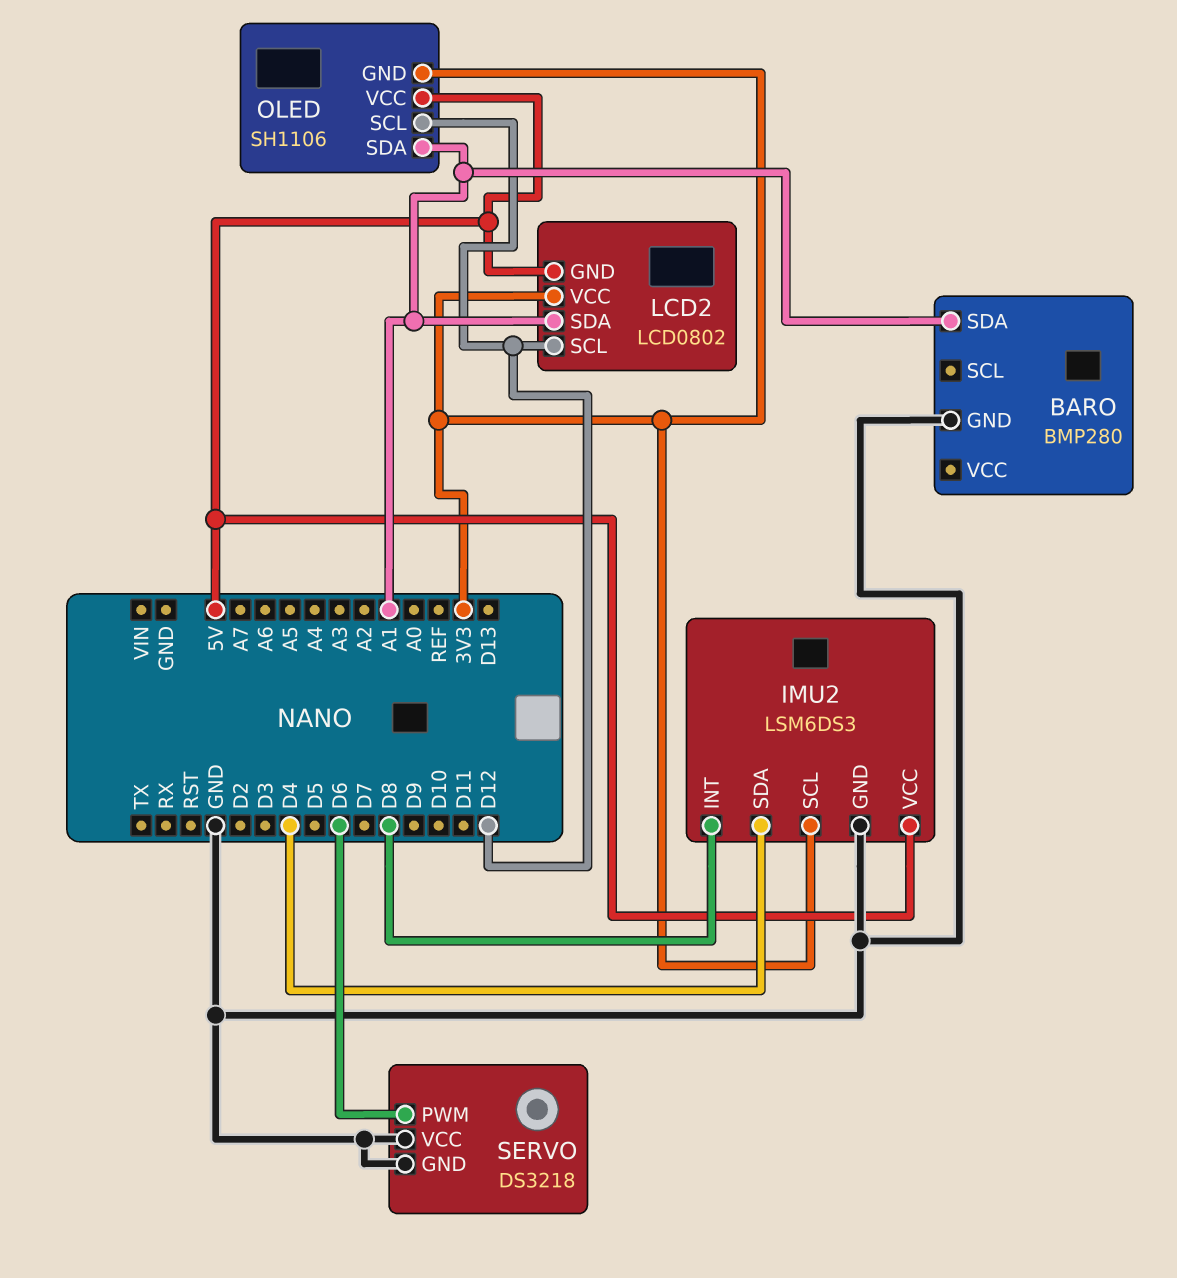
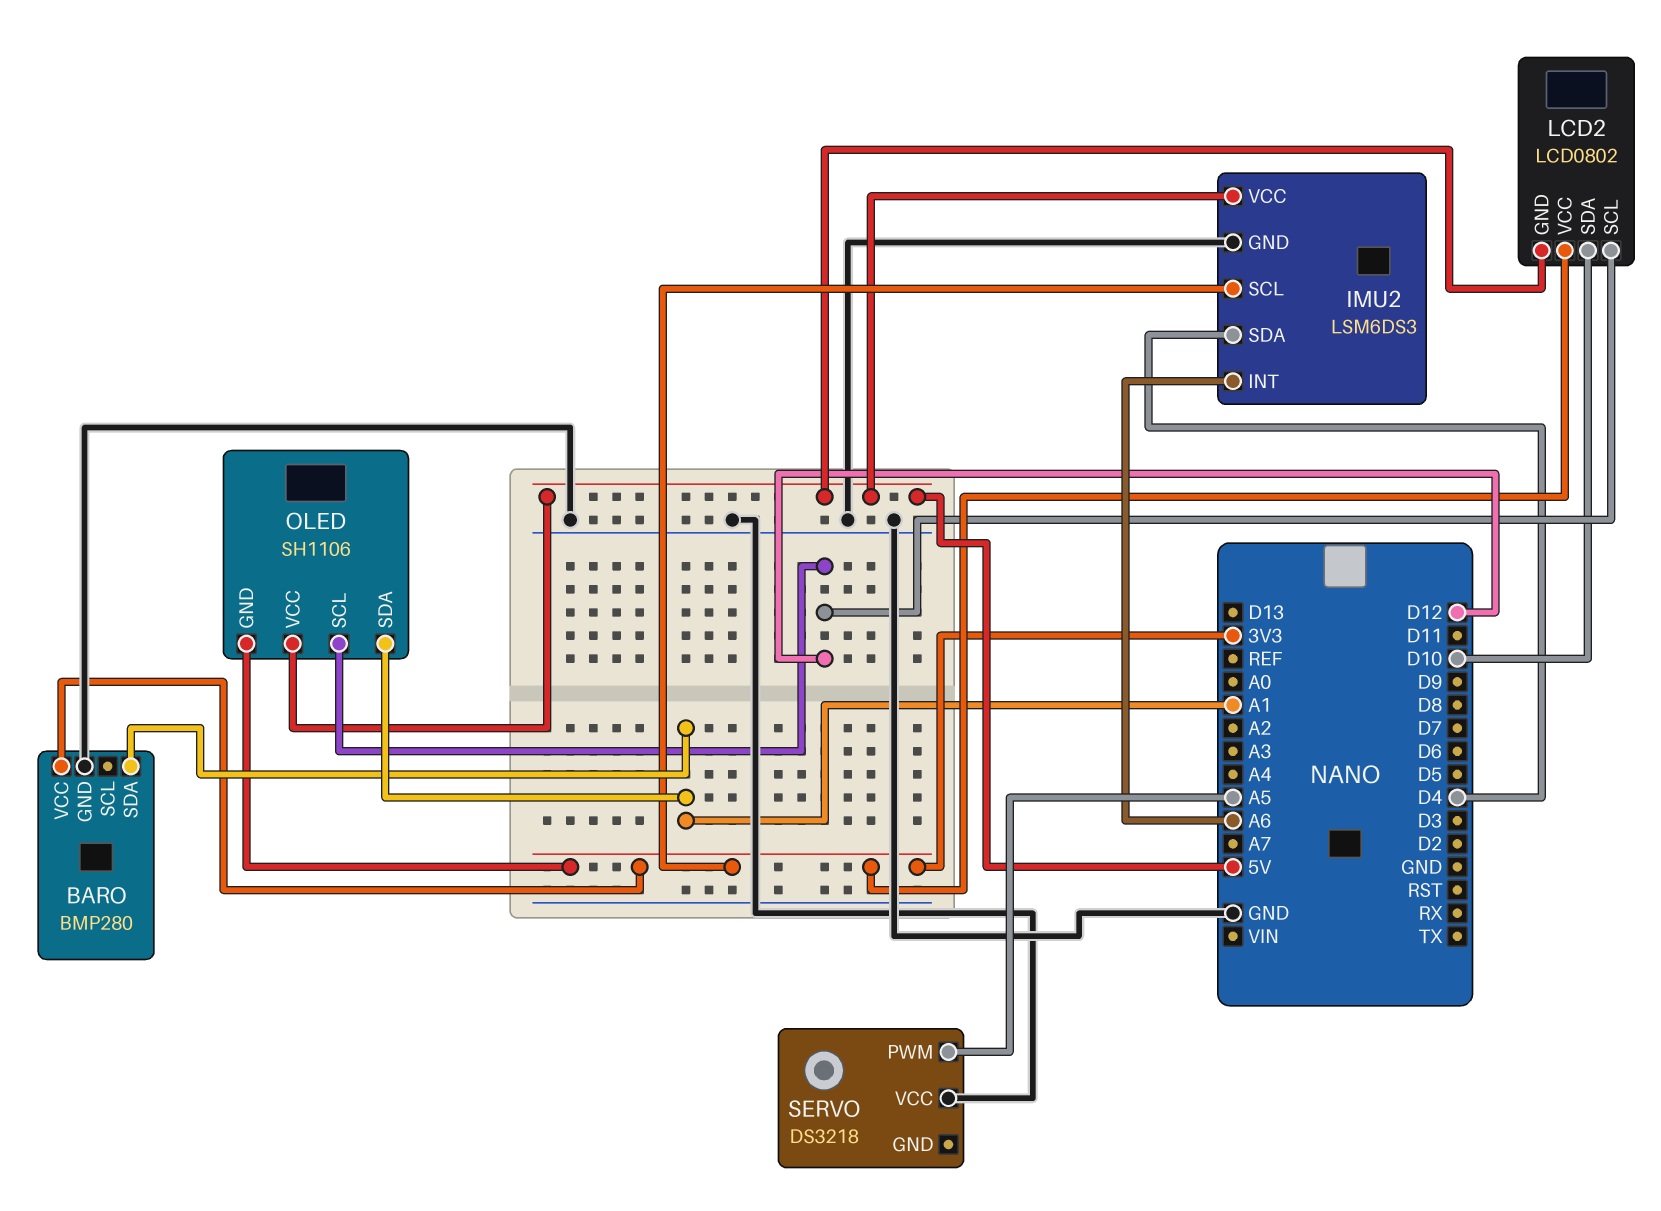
BARO pin VCC: none -> 3V3
IMU2 pin INT: D8 -> A6
LCD2 pin SDA: A1 -> D10
SERVO pin GND: GND -> none
SERVO pin PWM: D6 -> A5

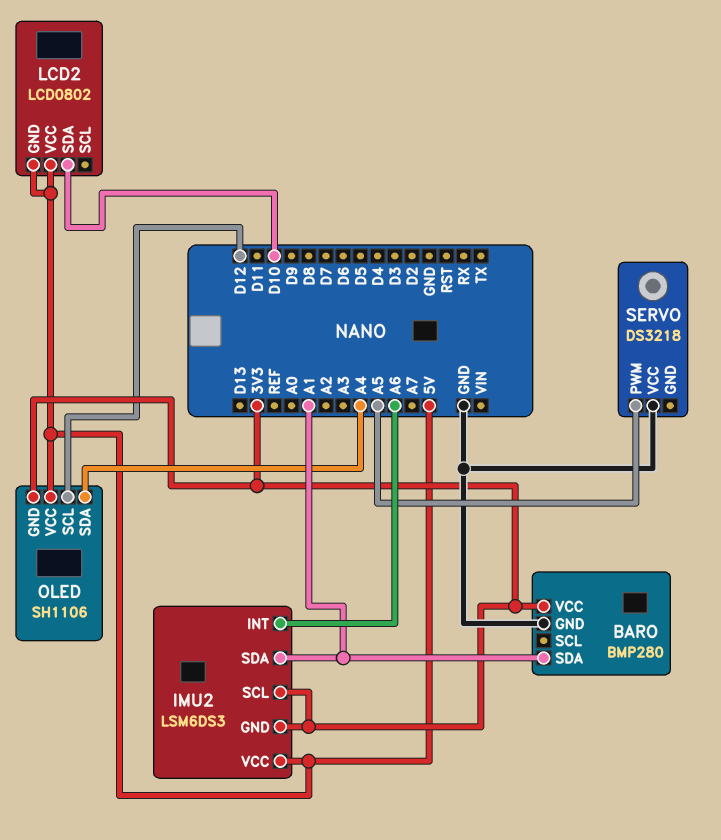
IMU2 pin GND: GND -> 3V3
IMU2 pin SDA: D4 -> A1
LCD2 pin SCL: D12 -> none
LCD2 pin VCC: 3V3 -> 5V
OLED pin SDA: A1 -> A4

